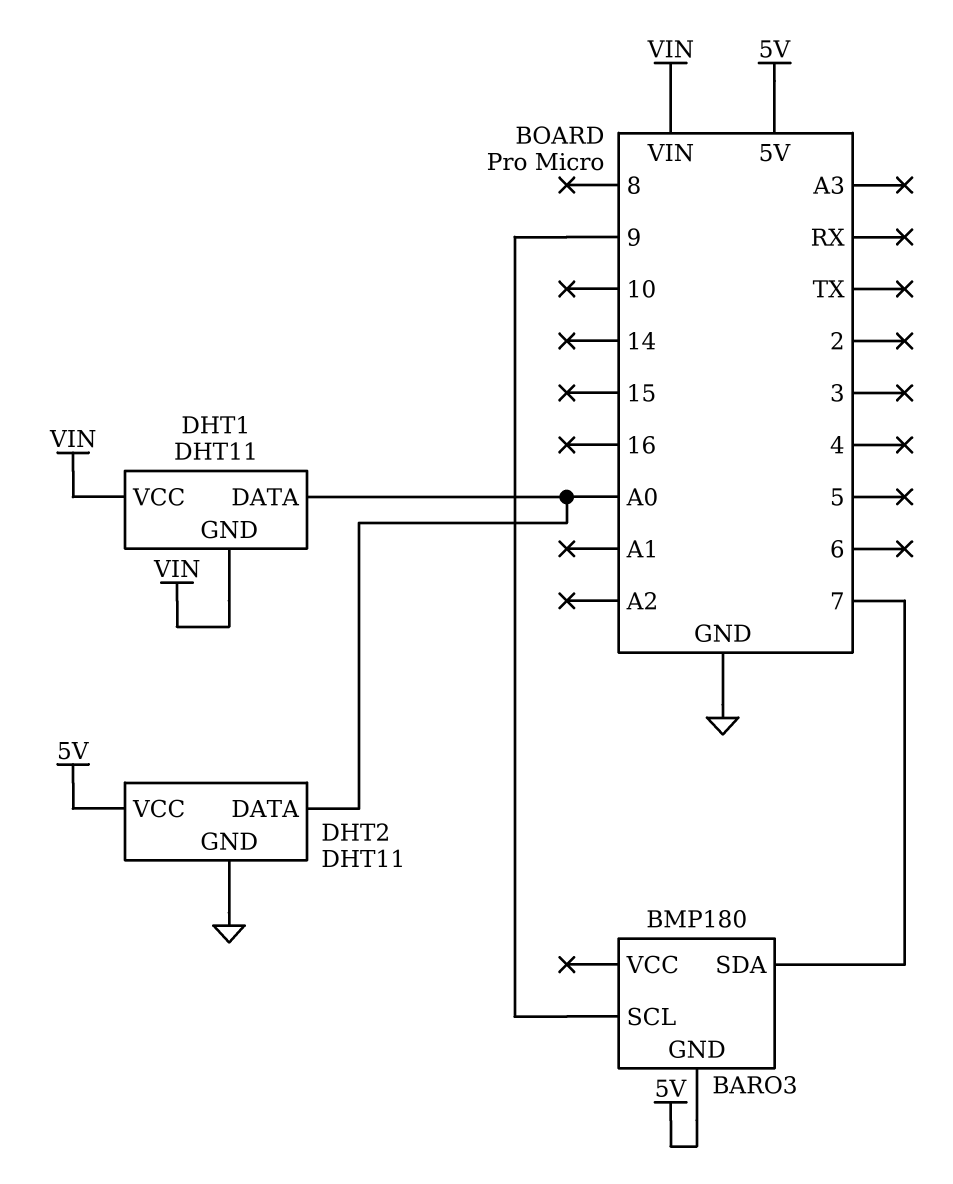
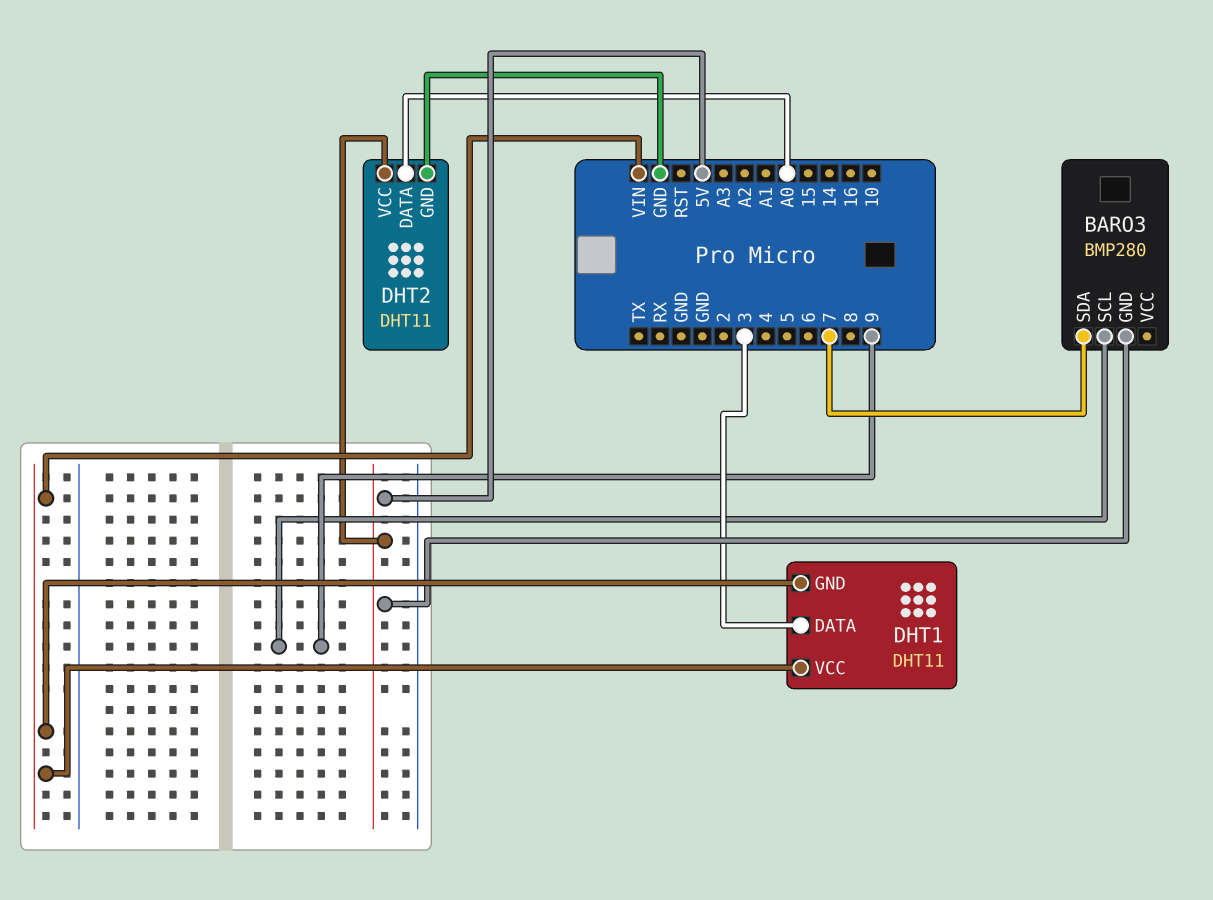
BARO3: BMP180 -> BMP280
DHT1 pin DATA: A0 -> 3

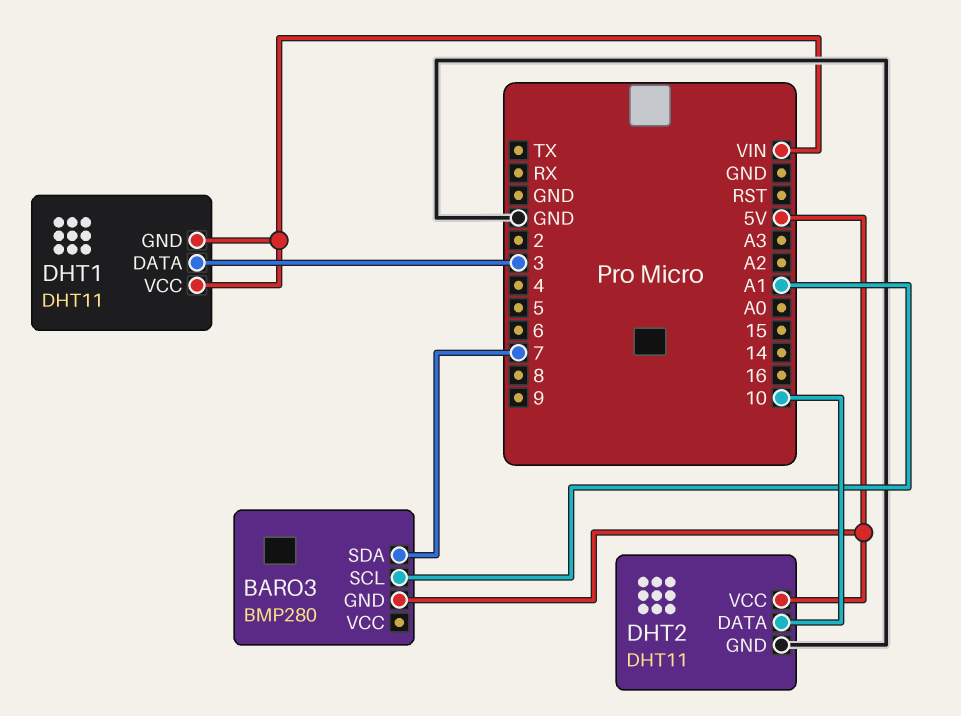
BARO3 pin SCL: 9 -> A1
DHT2 pin DATA: A0 -> 10

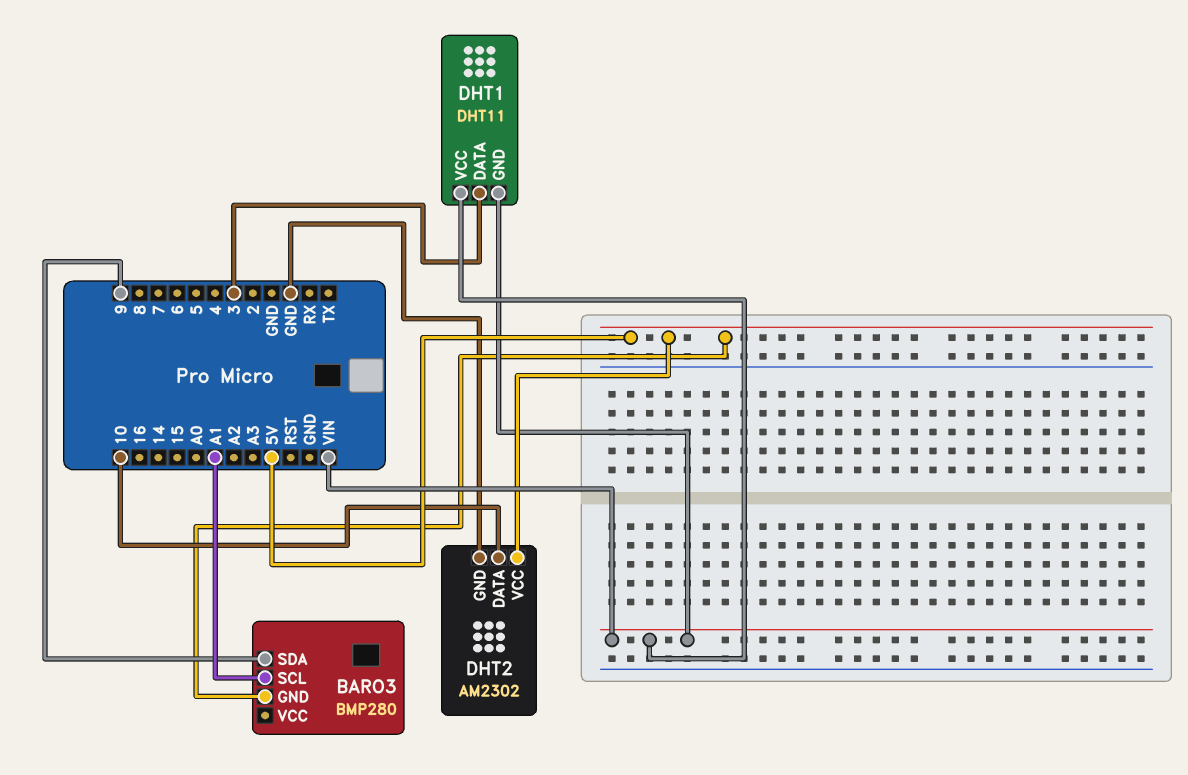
BARO3 pin SDA: 7 -> 9
DHT2: DHT11 -> AM2302

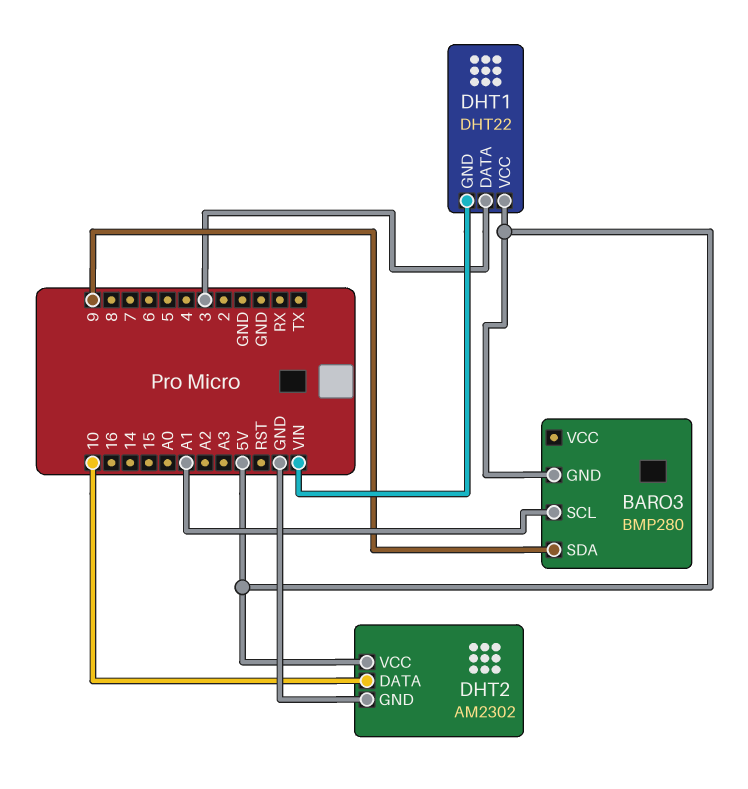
DHT1: DHT11 -> DHT22
DHT1 pin VCC: VIN -> 5V

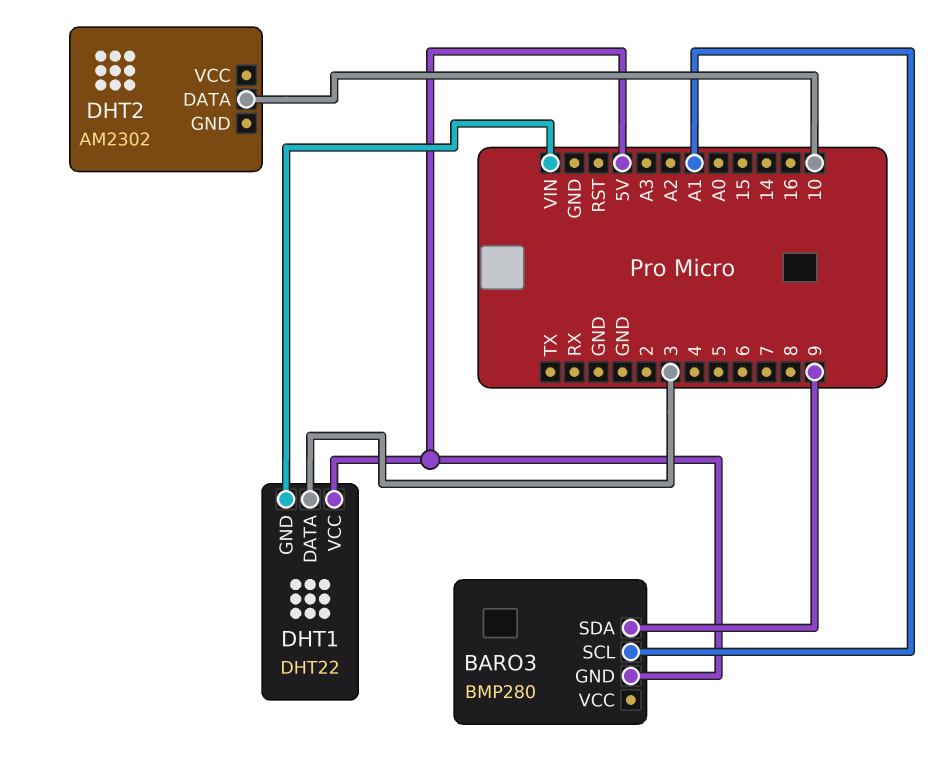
DHT2 pin GND: GND -> none
DHT2 pin VCC: 5V -> none

